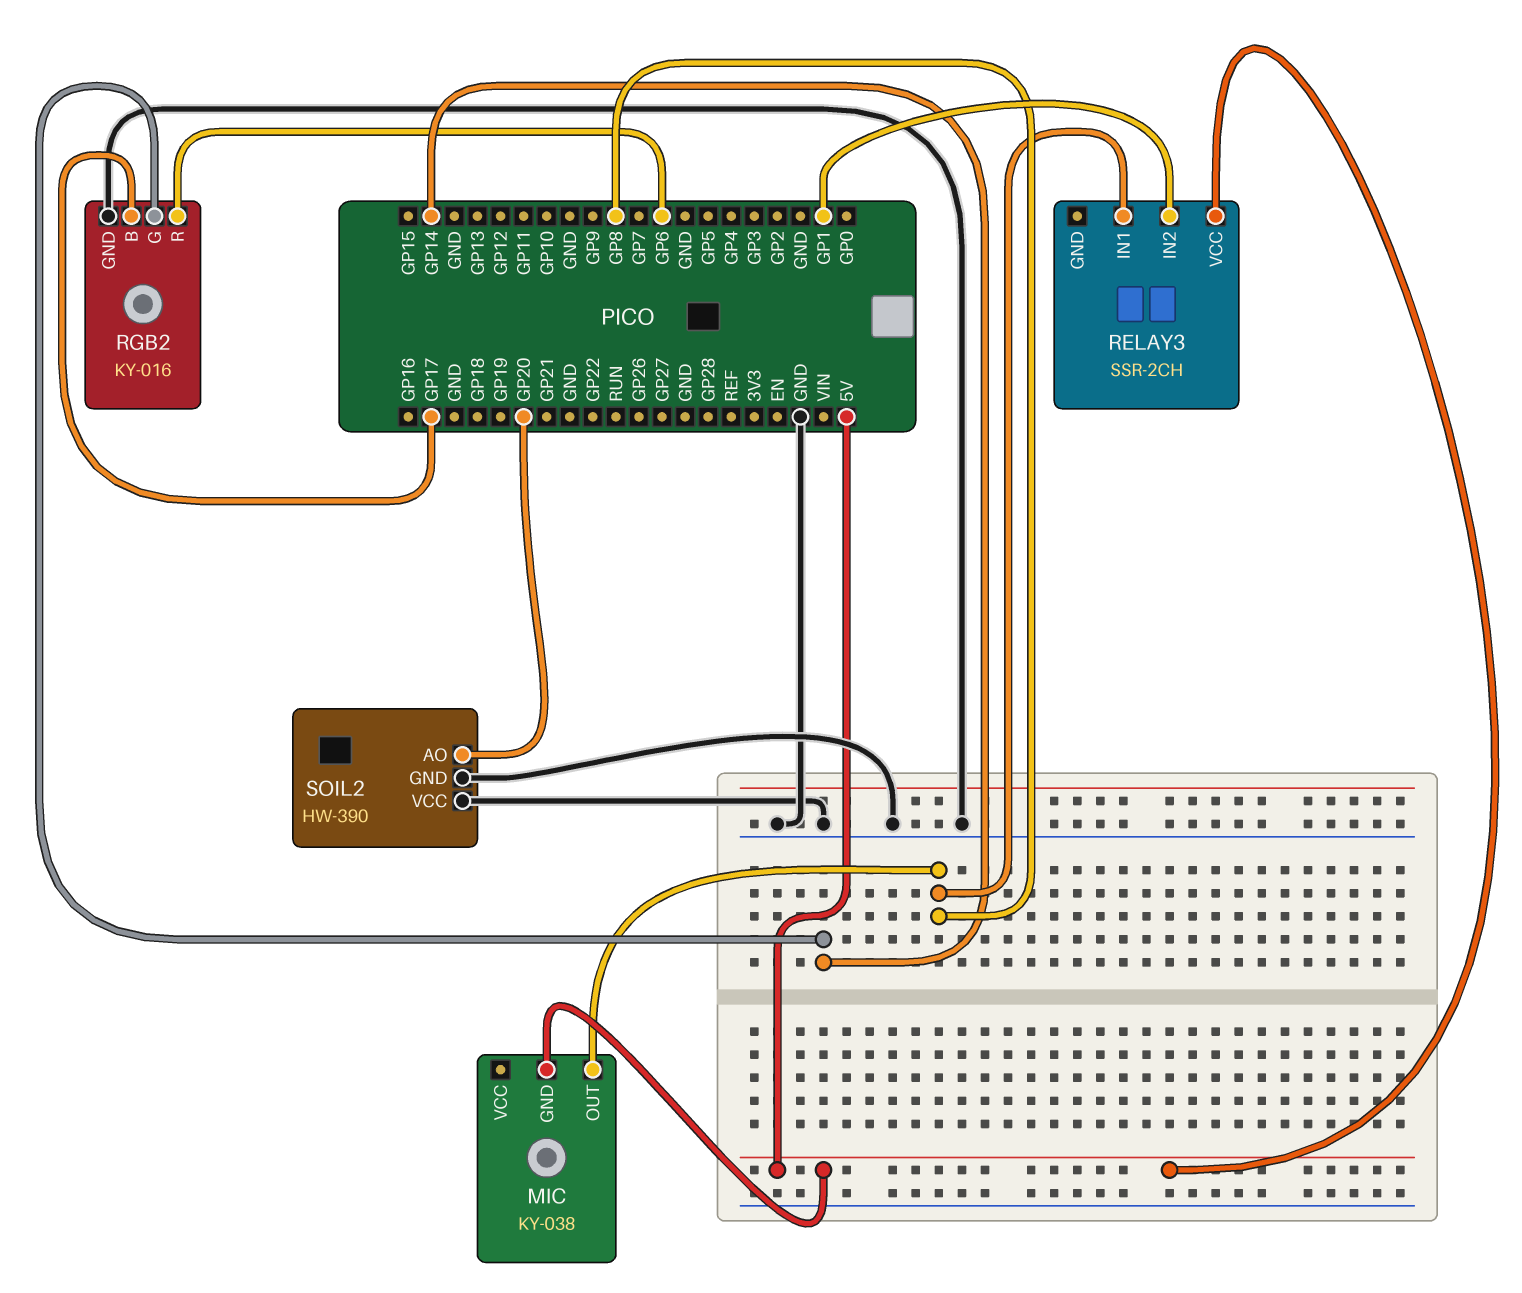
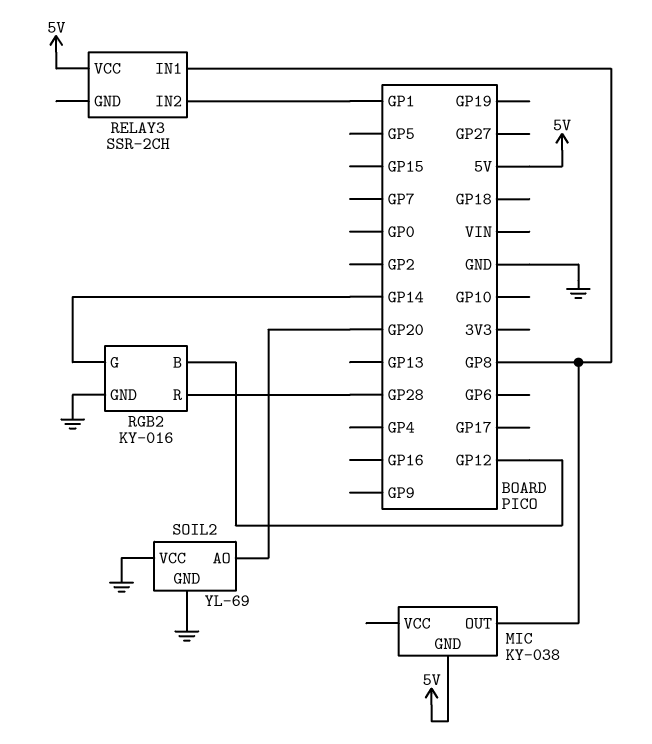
RGB2 pin B: GP17 -> GP12
RGB2 pin R: GP6 -> GP28
SOIL2: HW-390 -> YL-69

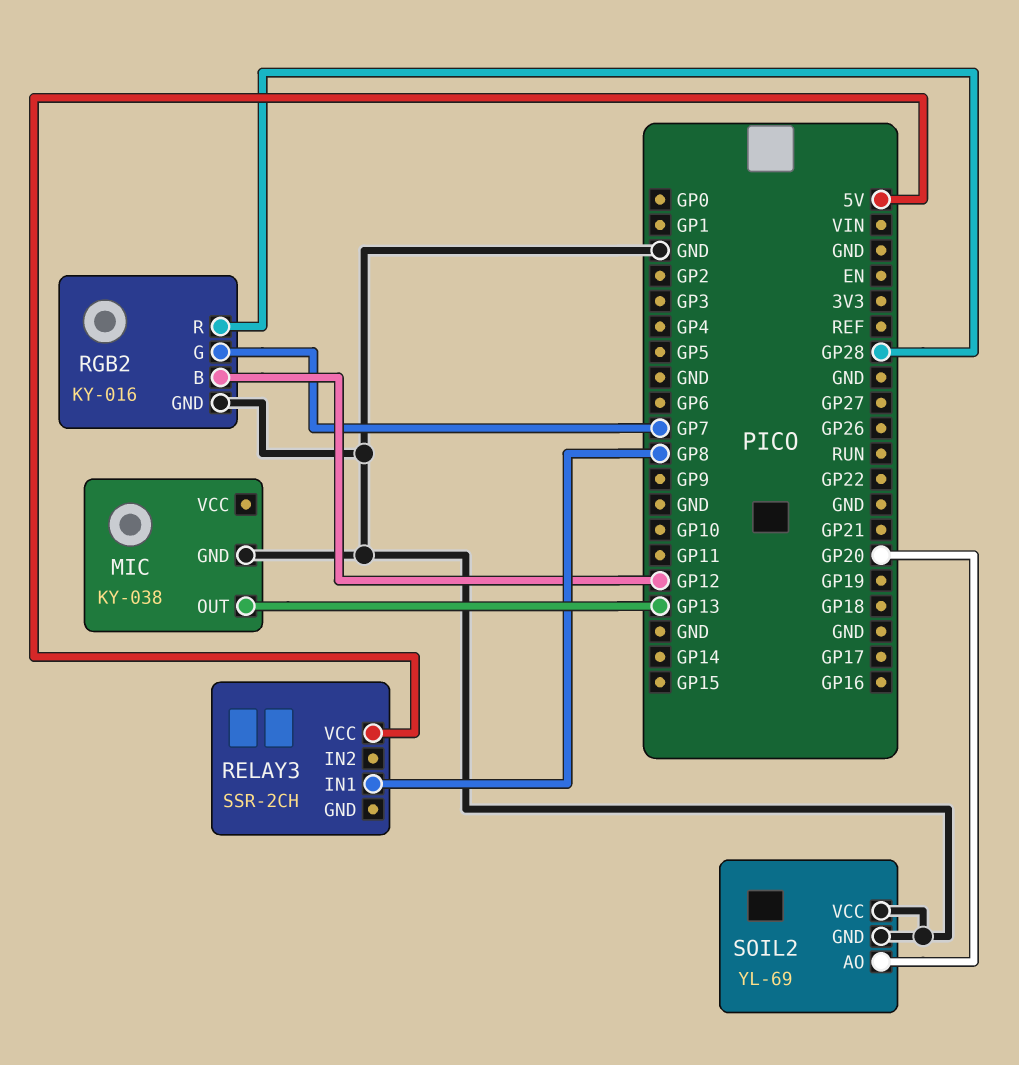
MIC pin GND: 5V -> GND
MIC pin OUT: GP8 -> GP13
RELAY3 pin IN2: GP1 -> none
RGB2 pin G: GP14 -> GP7

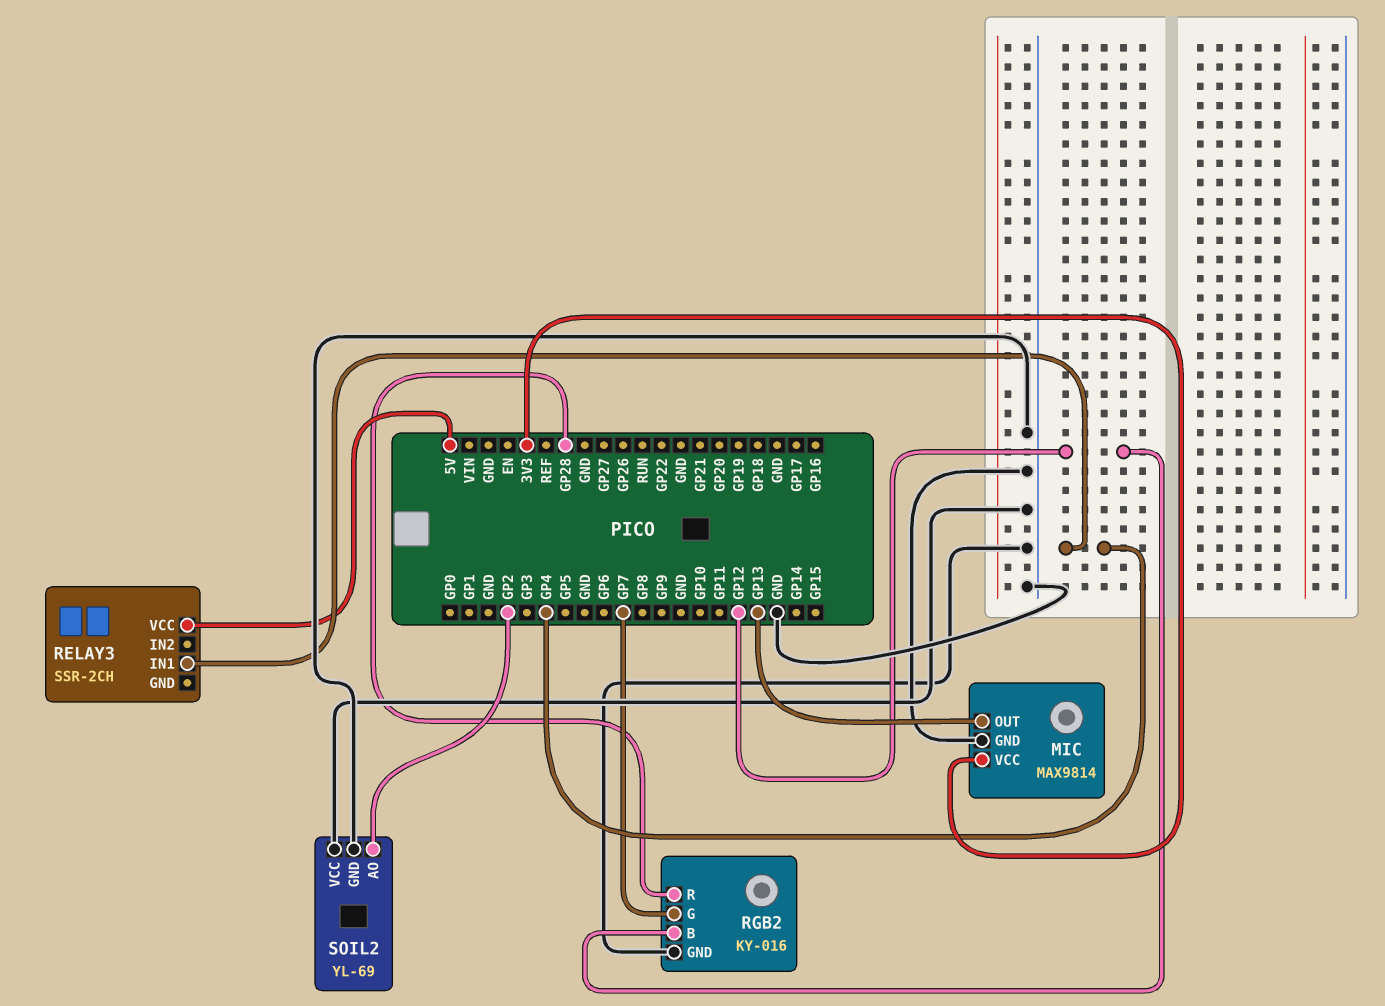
MIC: KY-038 -> MAX9814
MIC pin VCC: none -> 3V3
RELAY3 pin IN1: GP8 -> GP4
SOIL2 pin AO: GP20 -> GP2

